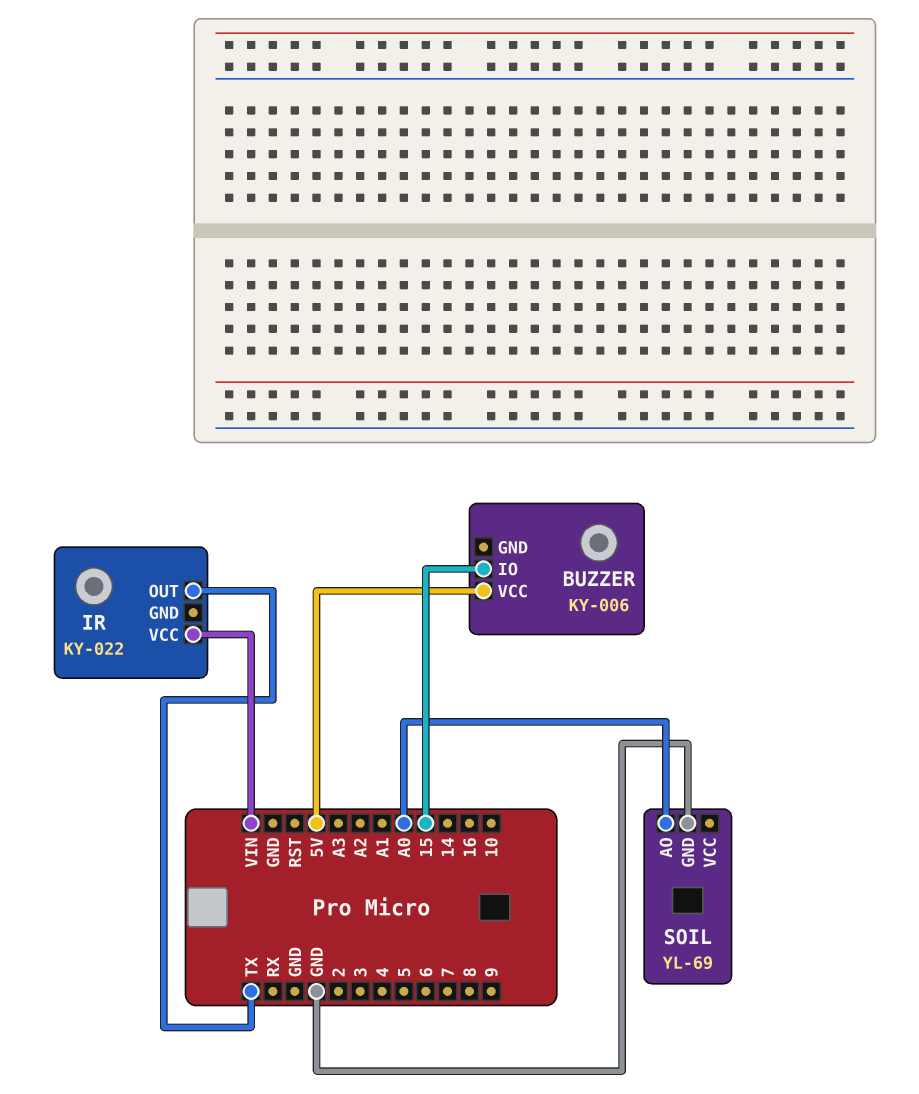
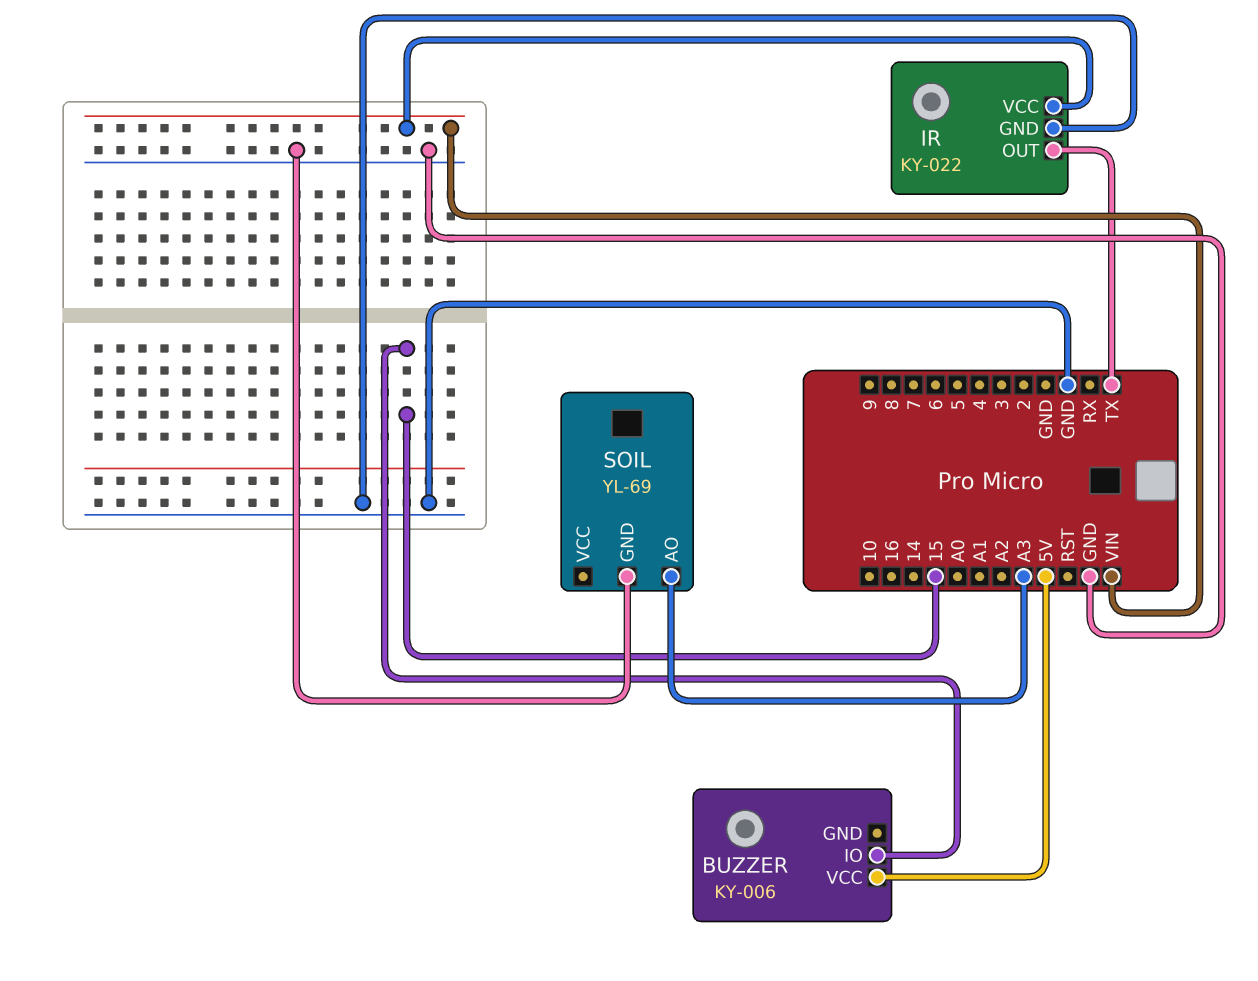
IR pin GND: none -> GND
SOIL pin AO: A0 -> A3

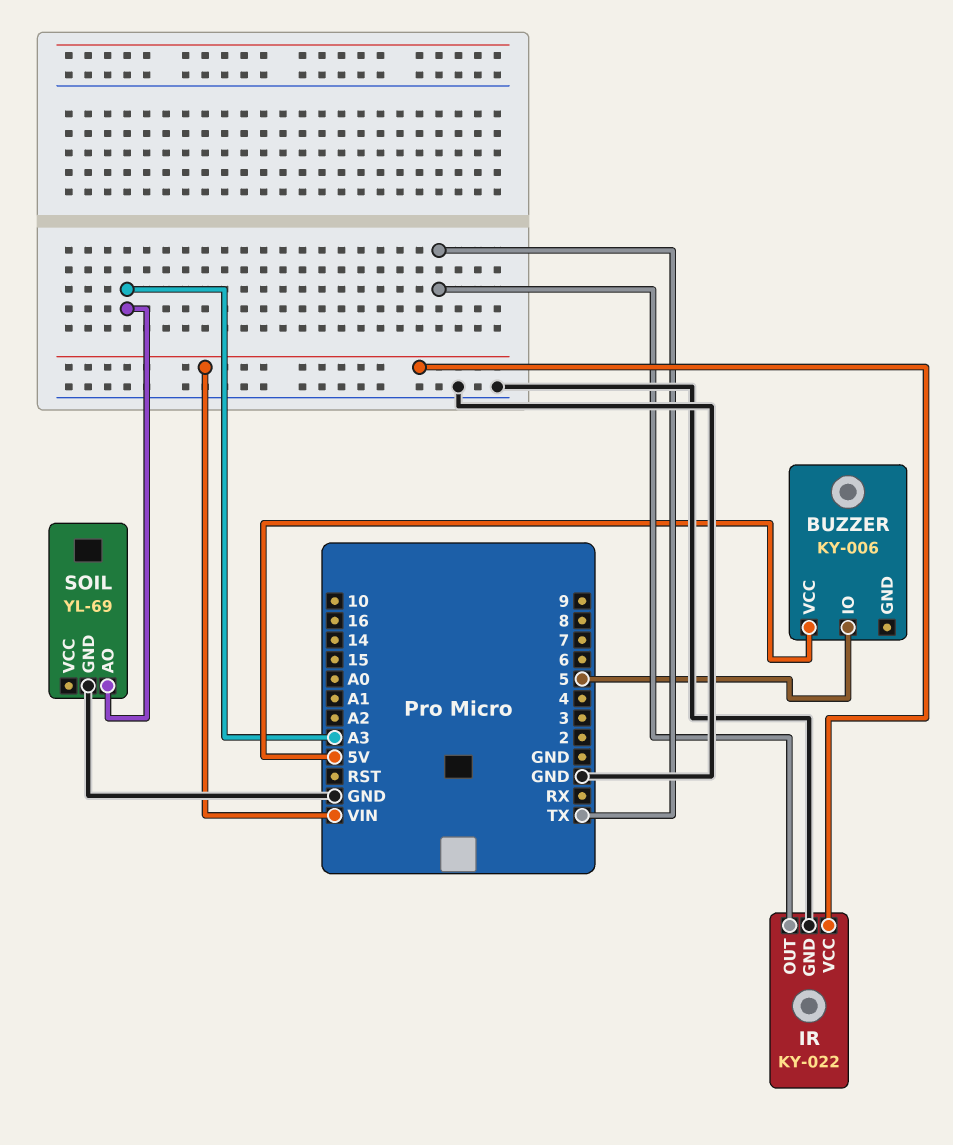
BUZZER pin IO: 15 -> 5

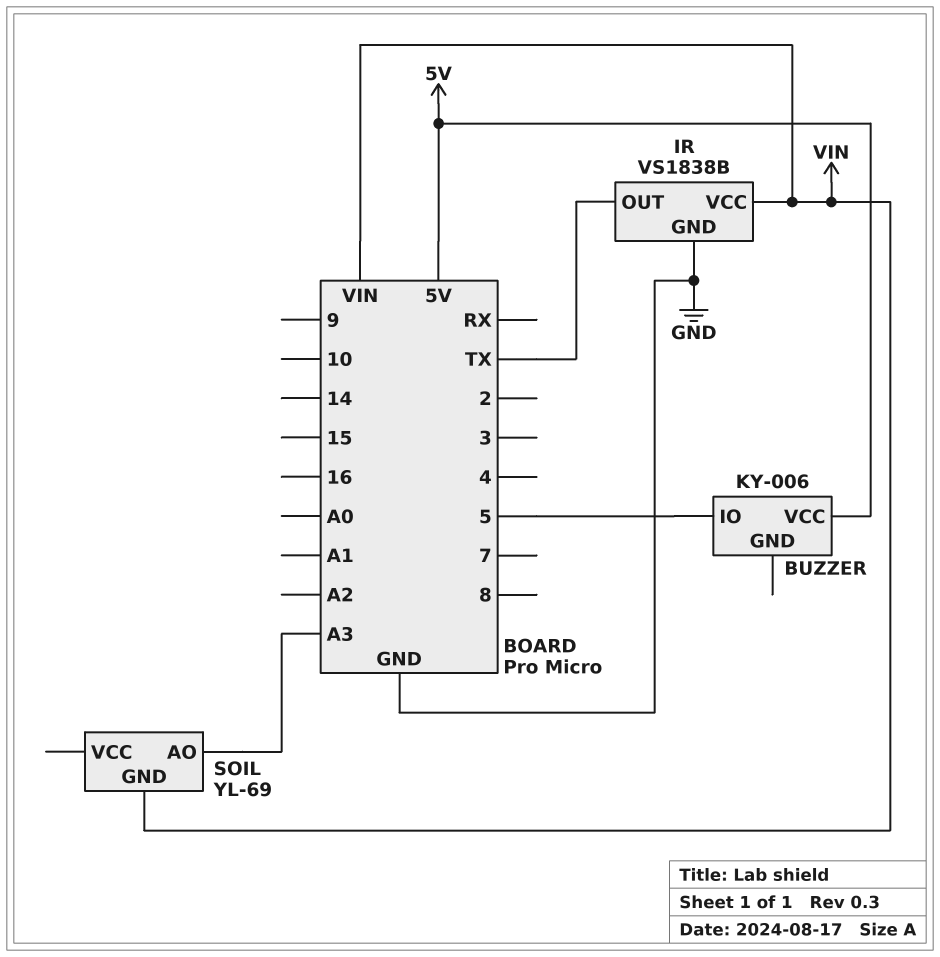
IR: KY-022 -> VS1838B
SOIL pin GND: GND -> VIN

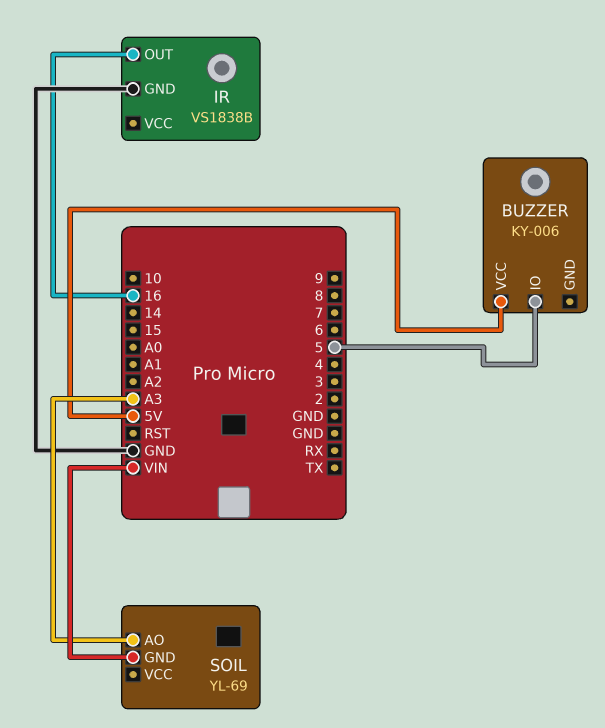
IR pin OUT: TX -> 16
IR pin VCC: VIN -> none

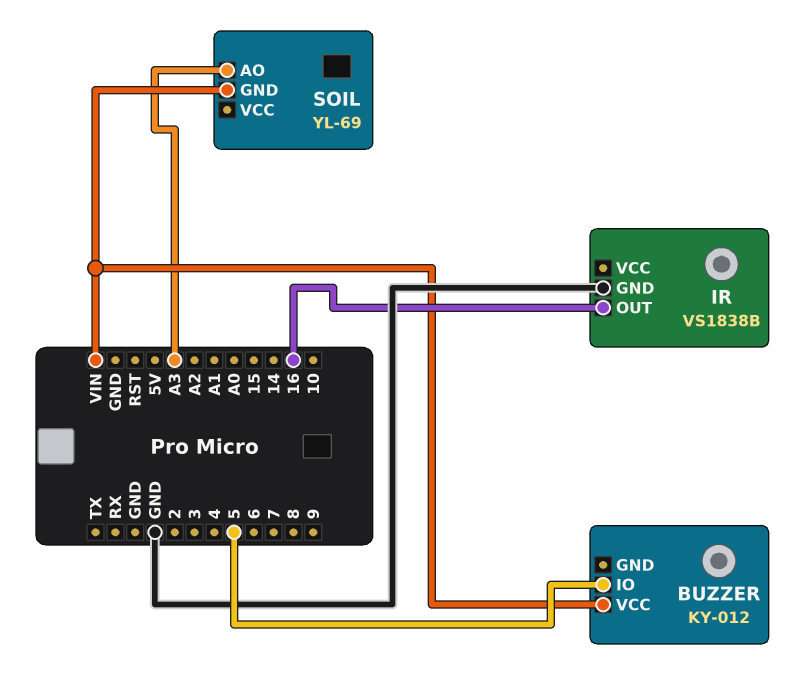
BUZZER: KY-006 -> KY-012
BUZZER pin VCC: 5V -> VIN

